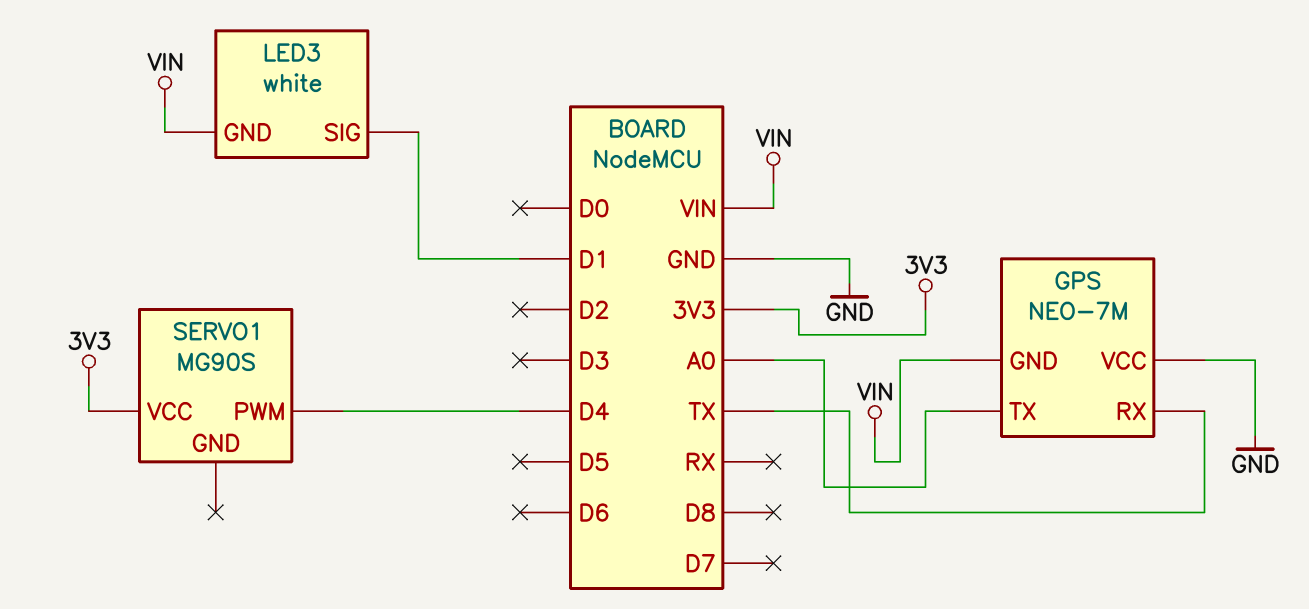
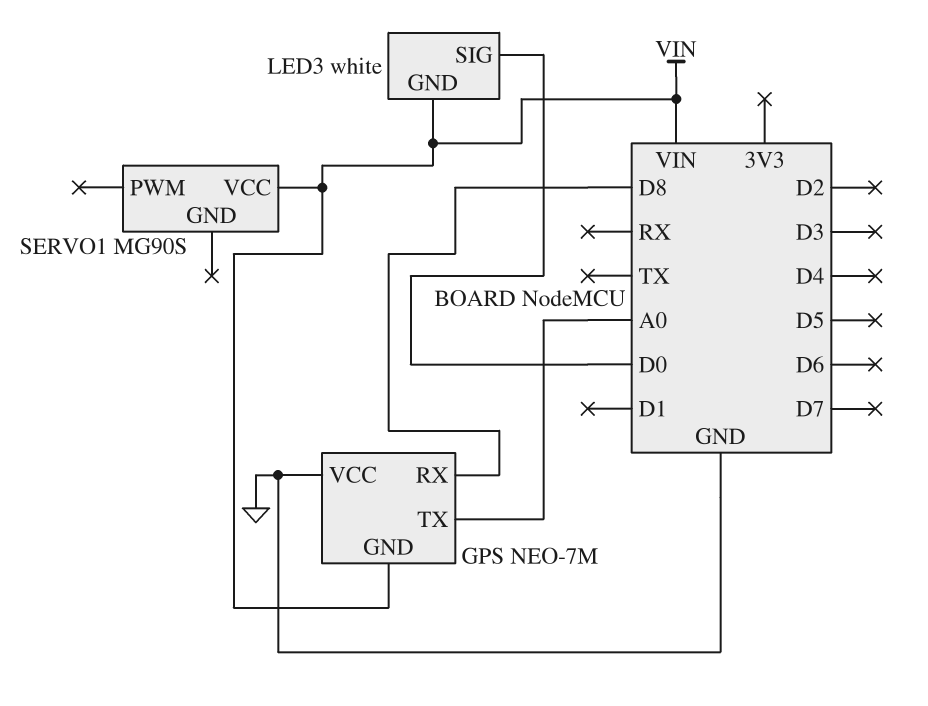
GPS pin RX: TX -> D8
LED3 pin SIG: D1 -> D0
SERVO1 pin PWM: D4 -> none
SERVO1 pin VCC: 3V3 -> VIN

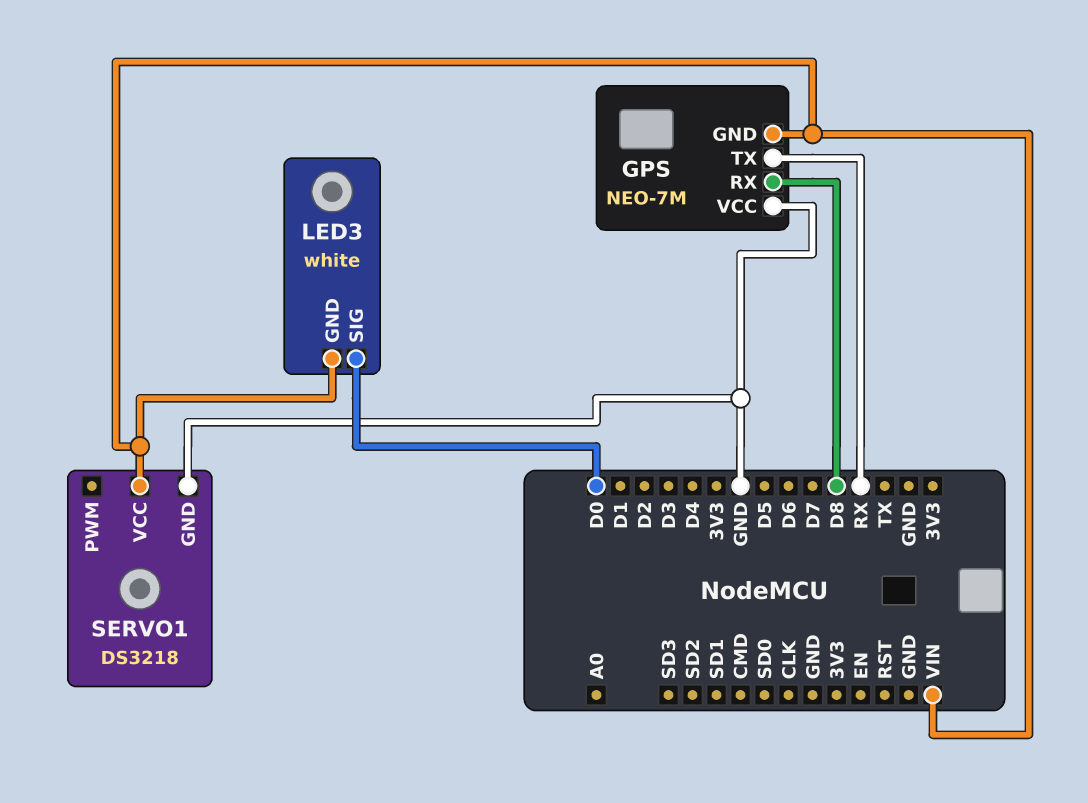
GPS pin TX: A0 -> RX
SERVO1: MG90S -> DS3218
SERVO1 pin GND: none -> GND

